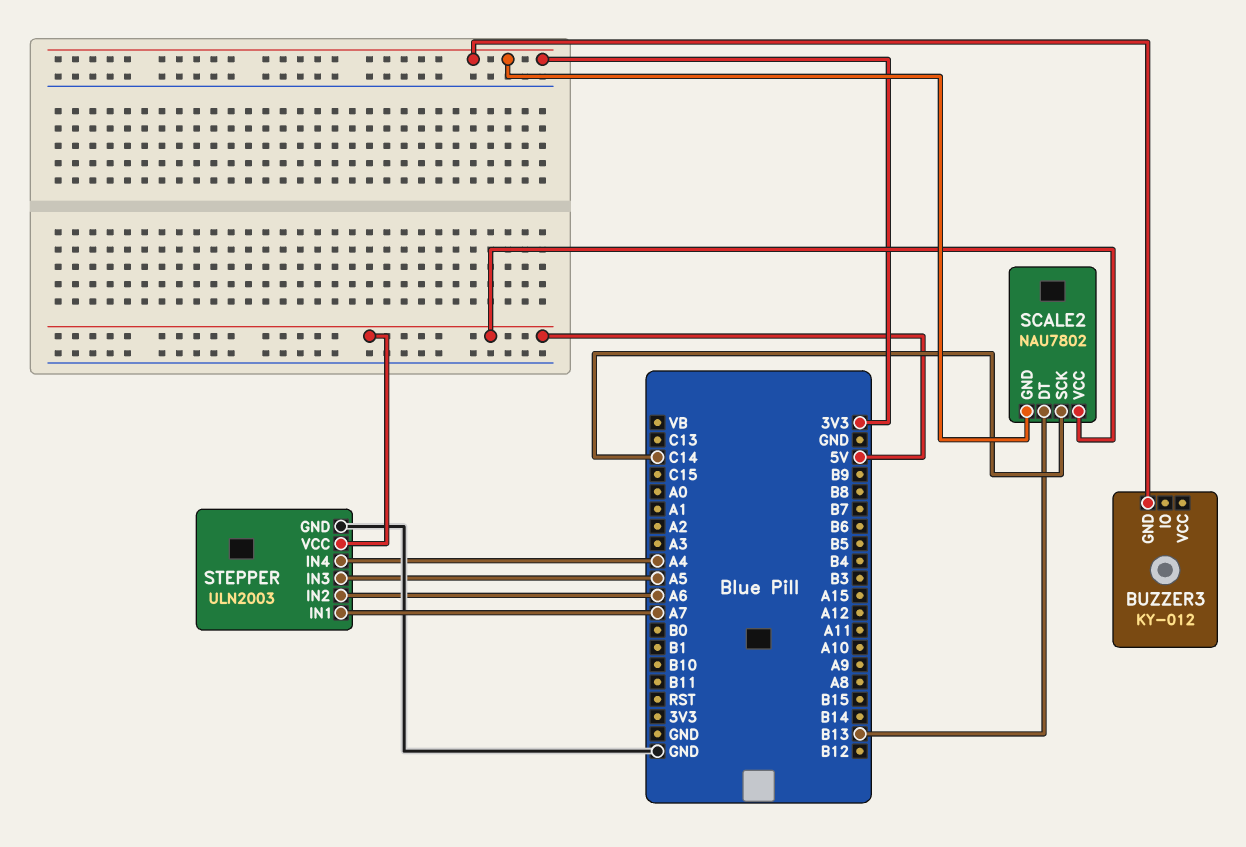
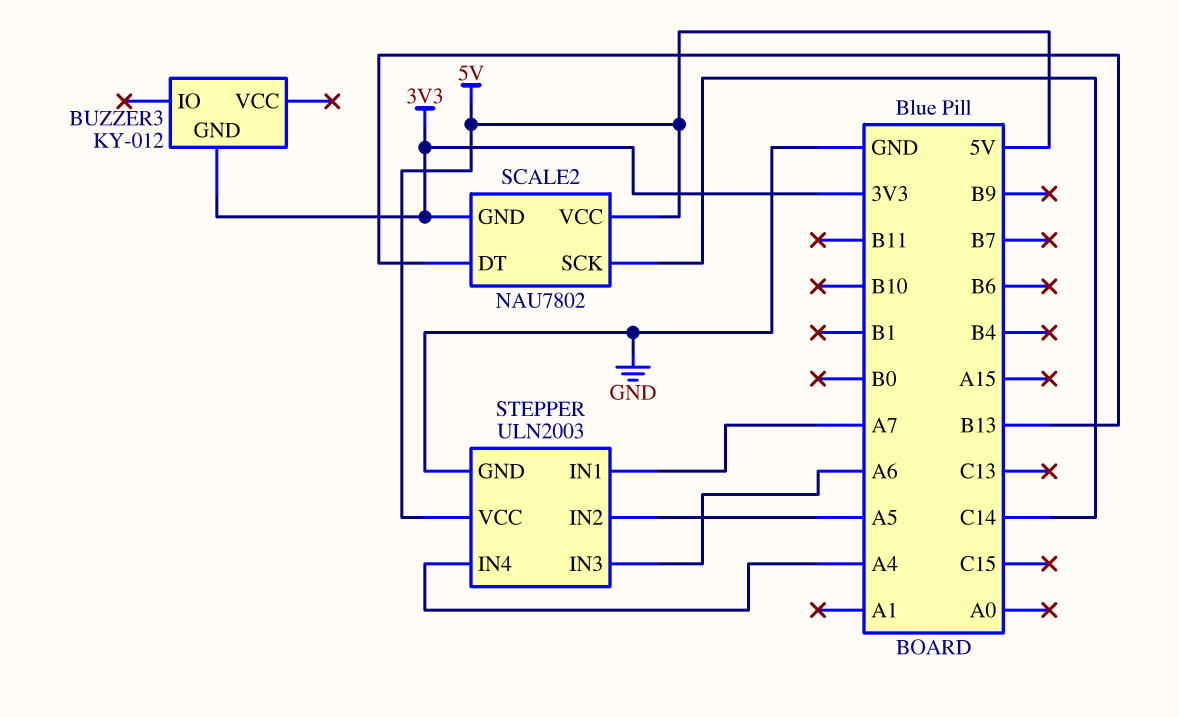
STEPPER pin IN2: A6 -> A5
STEPPER pin IN3: A5 -> A6

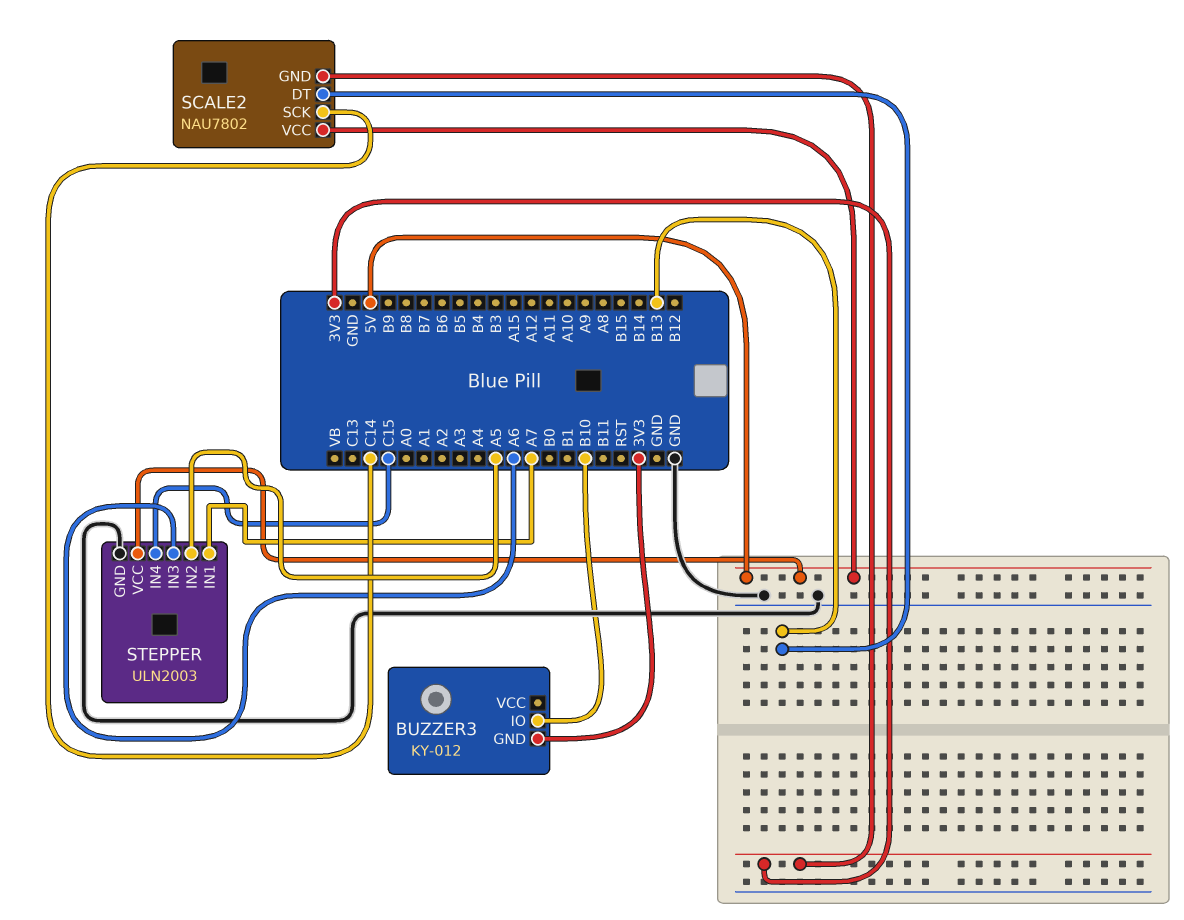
BUZZER3 pin IO: none -> B10
STEPPER pin IN4: A4 -> C15

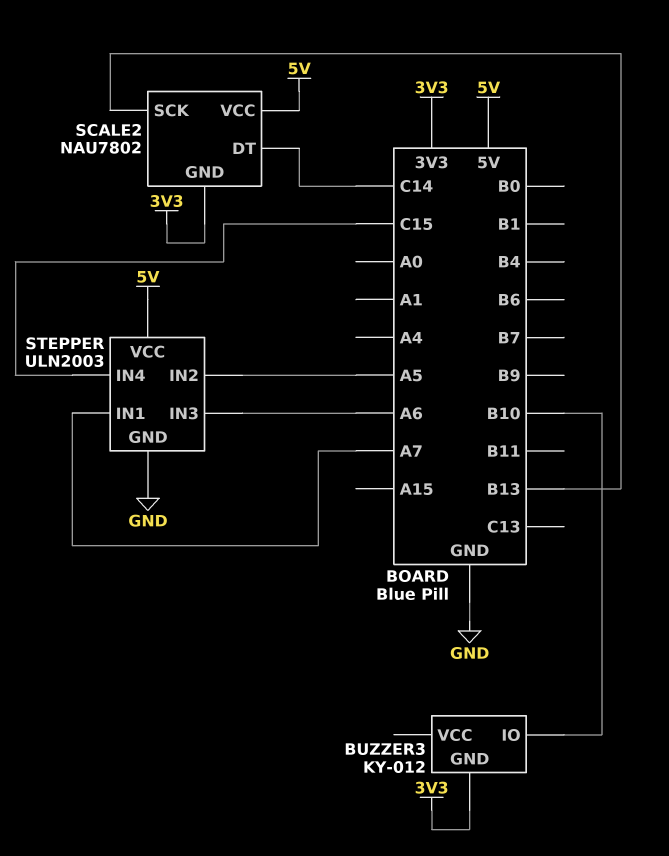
SCALE2 pin DT: B13 -> C14
SCALE2 pin SCK: C14 -> B13

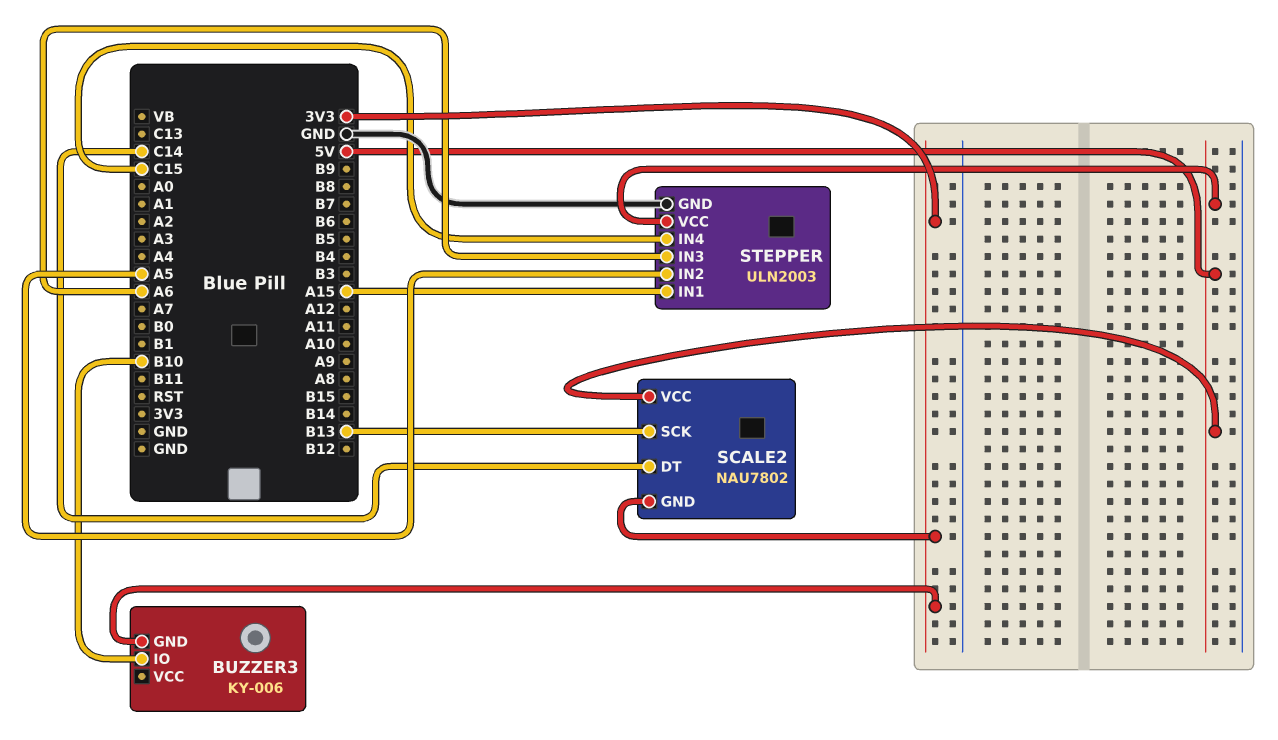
BUZZER3: KY-012 -> KY-006
STEPPER pin IN1: A7 -> A15

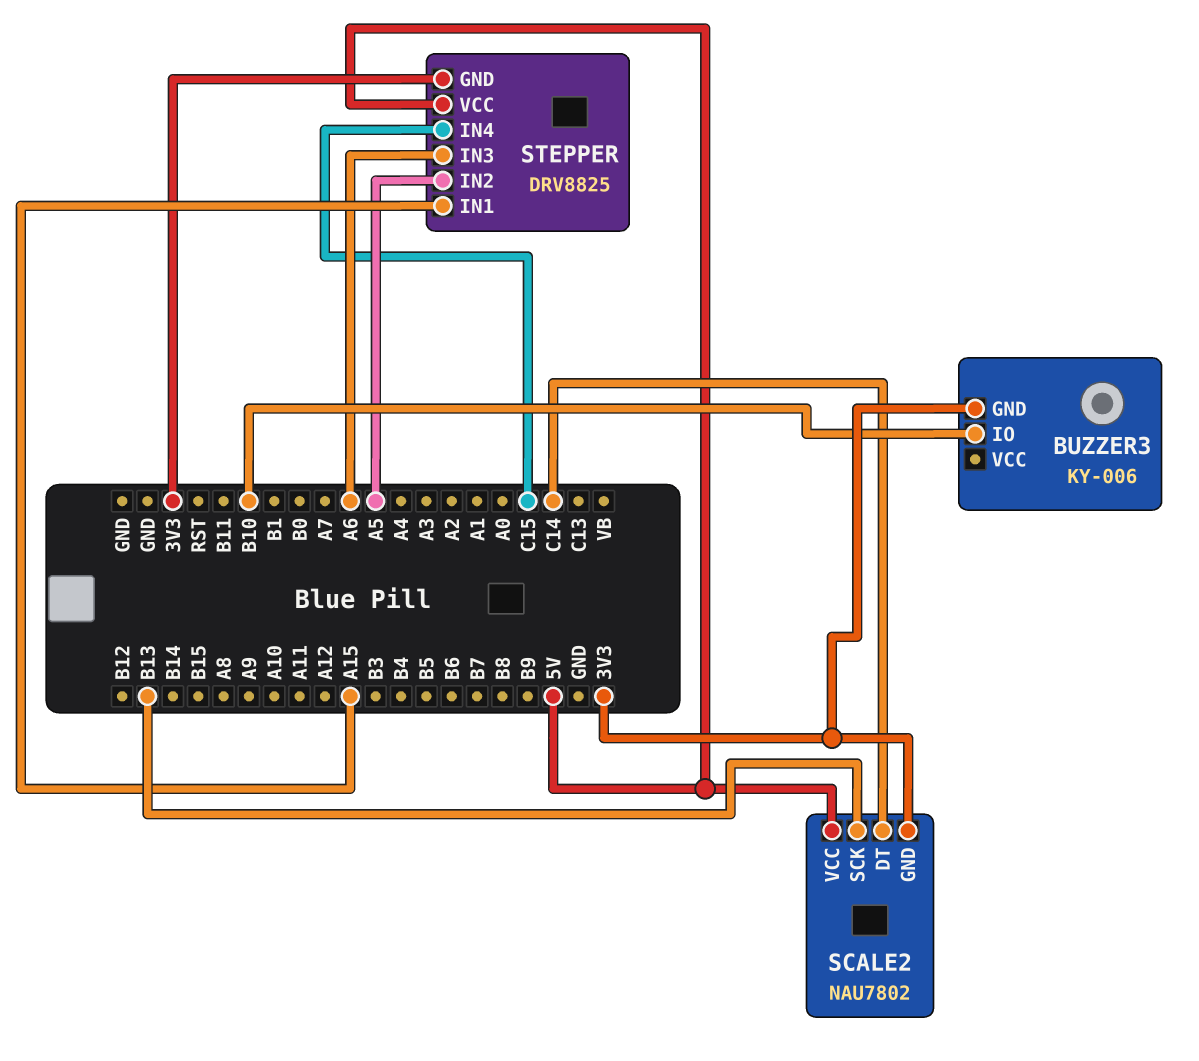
STEPPER: ULN2003 -> DRV8825
STEPPER pin GND: GND -> 3V3

